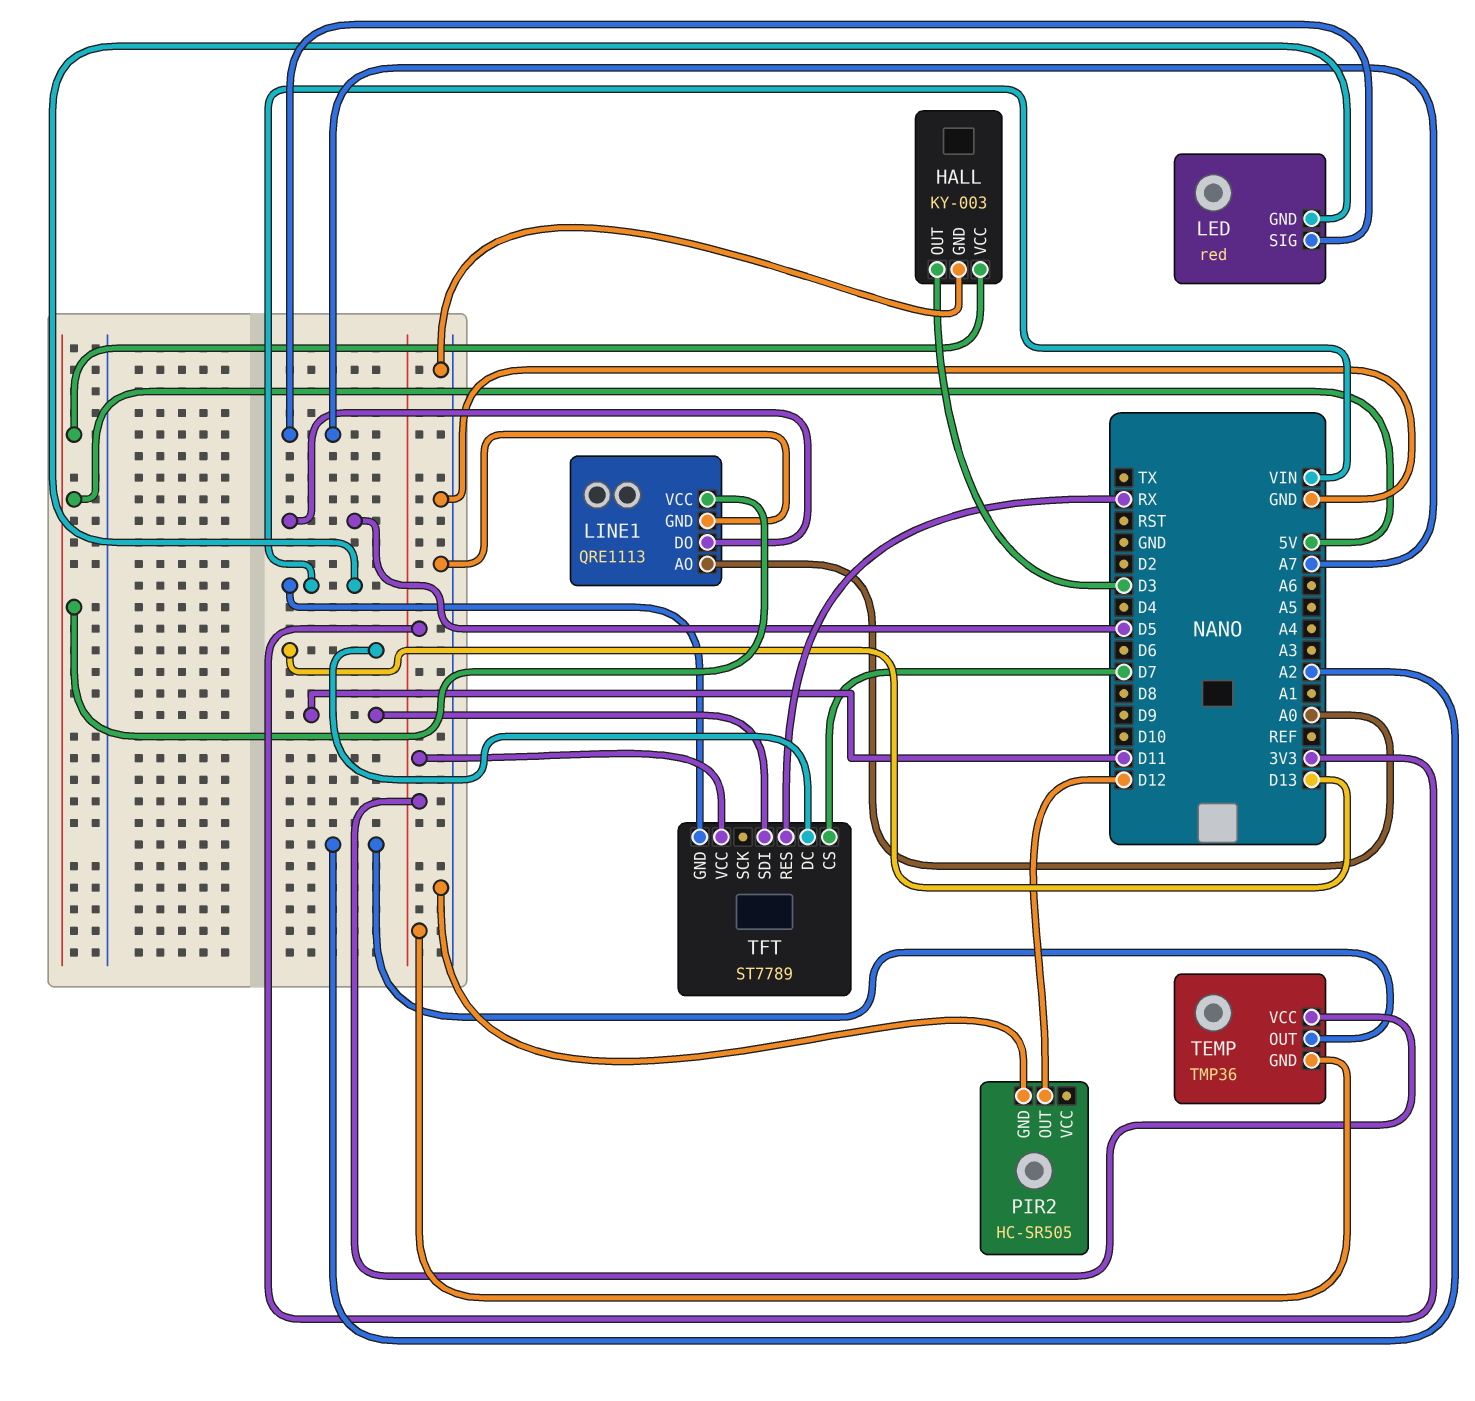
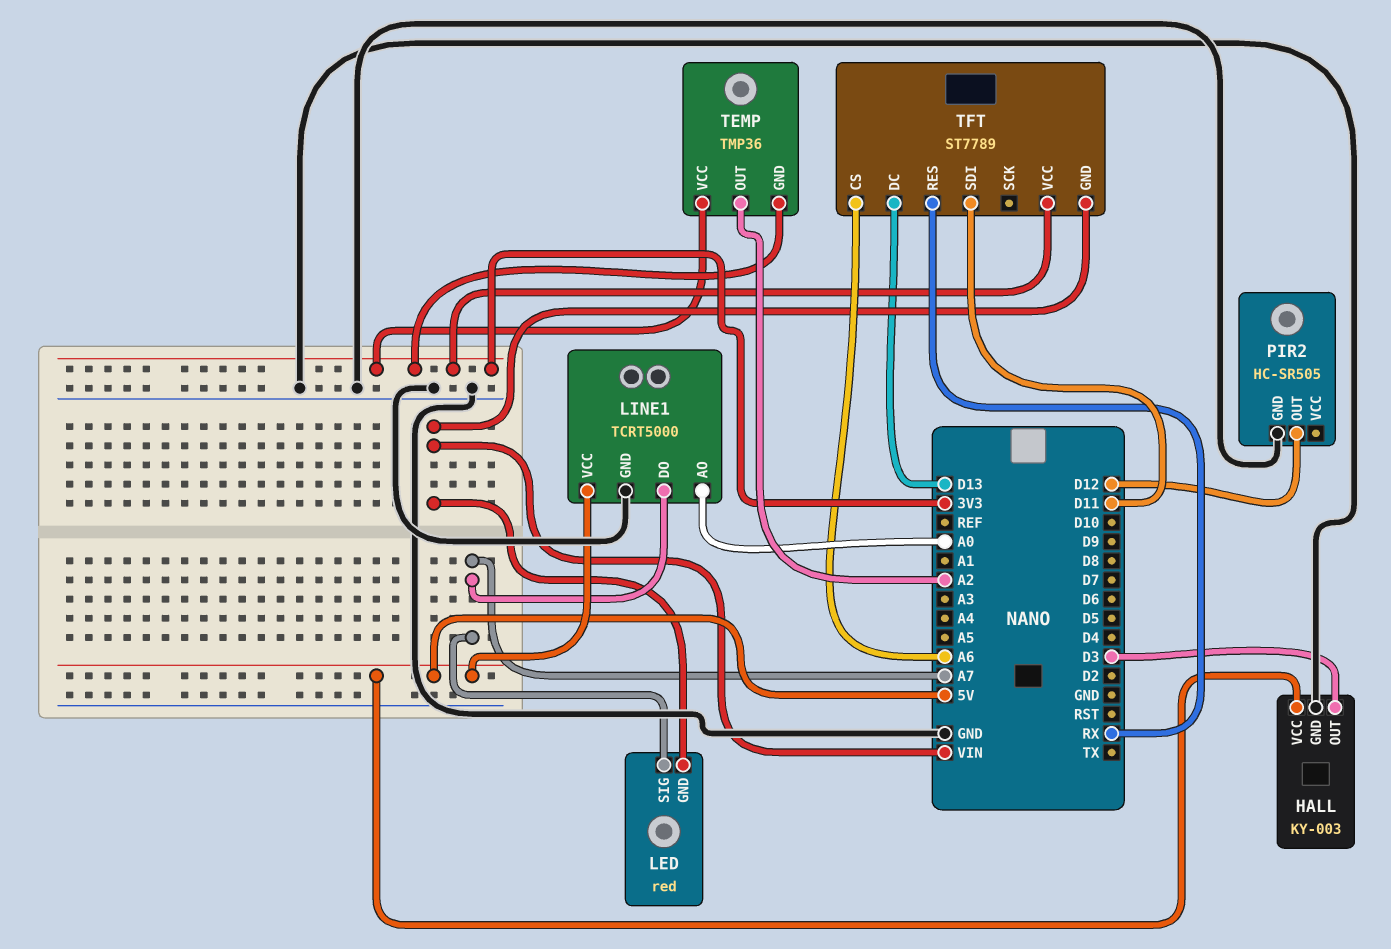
LINE1: QRE1113 -> TCRT5000
LINE1 pin DO: D5 -> A7
TFT pin CS: D7 -> A6

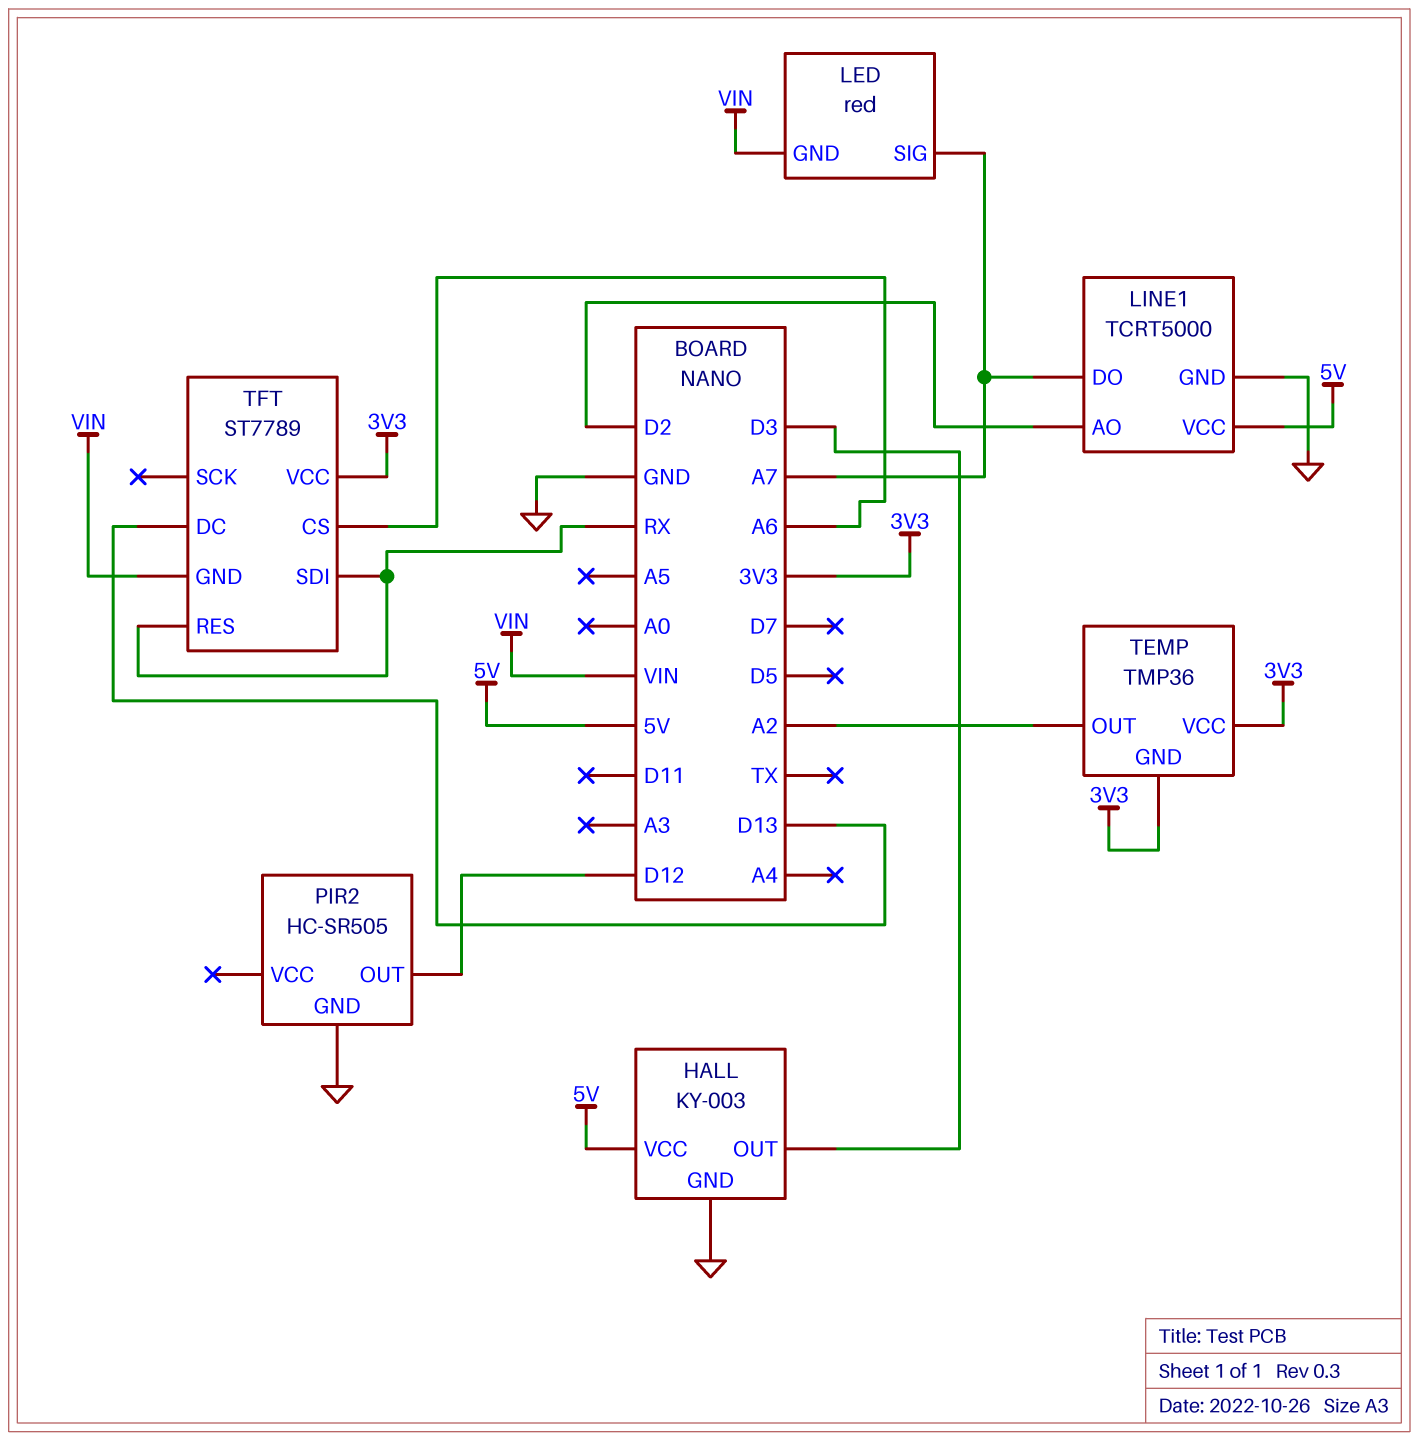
LINE1 pin AO: A0 -> D2
TFT pin SDI: D11 -> RX

